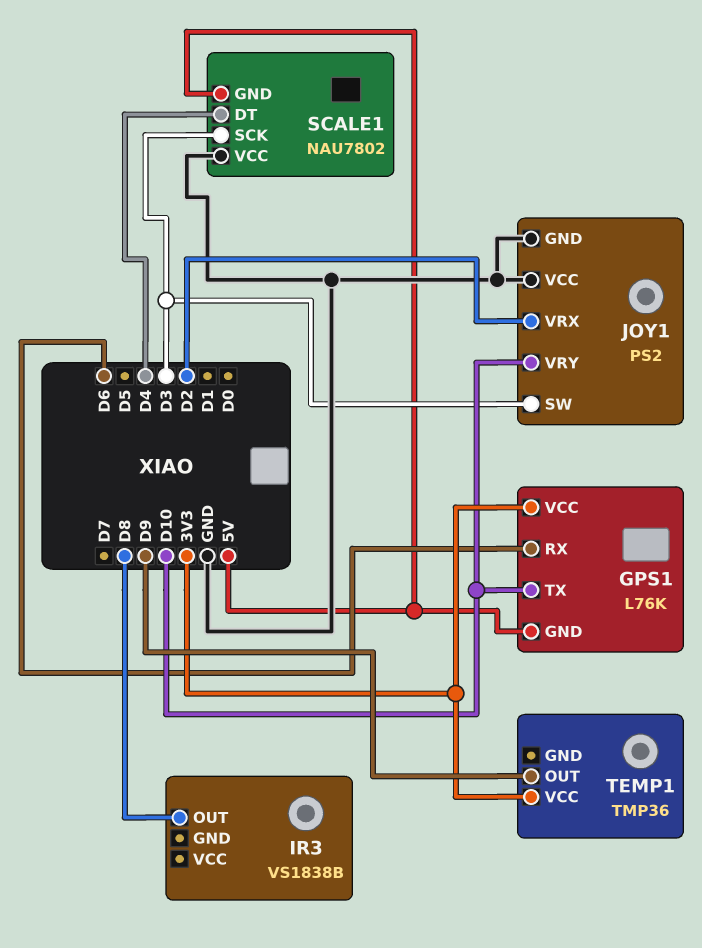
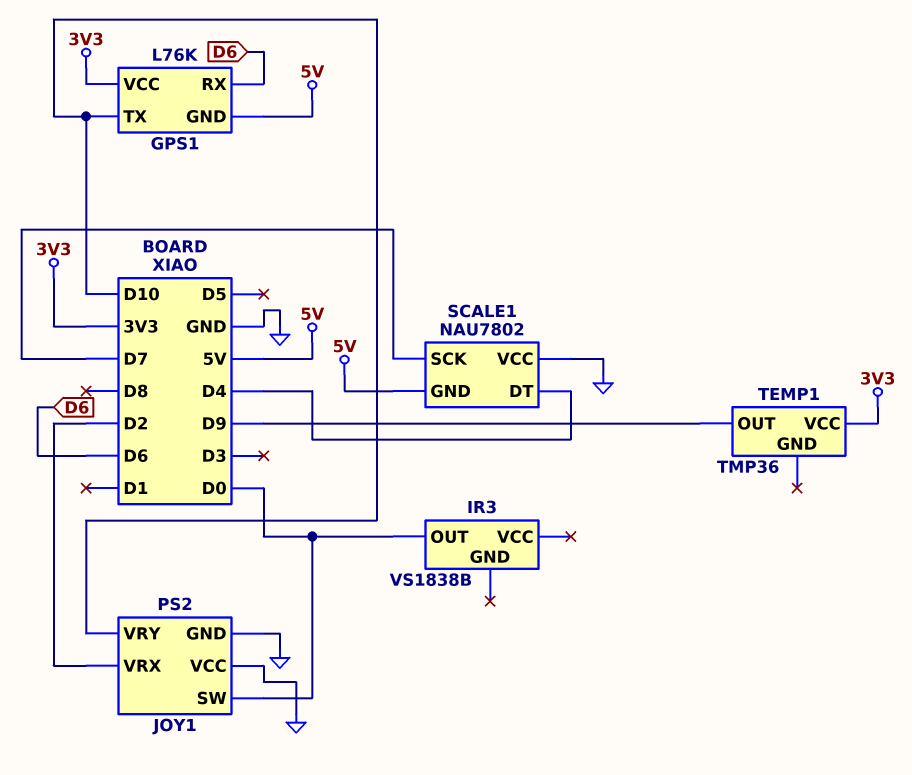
IR3 pin OUT: D8 -> D0
JOY1 pin SW: D3 -> D0
SCALE1 pin SCK: D3 -> D7

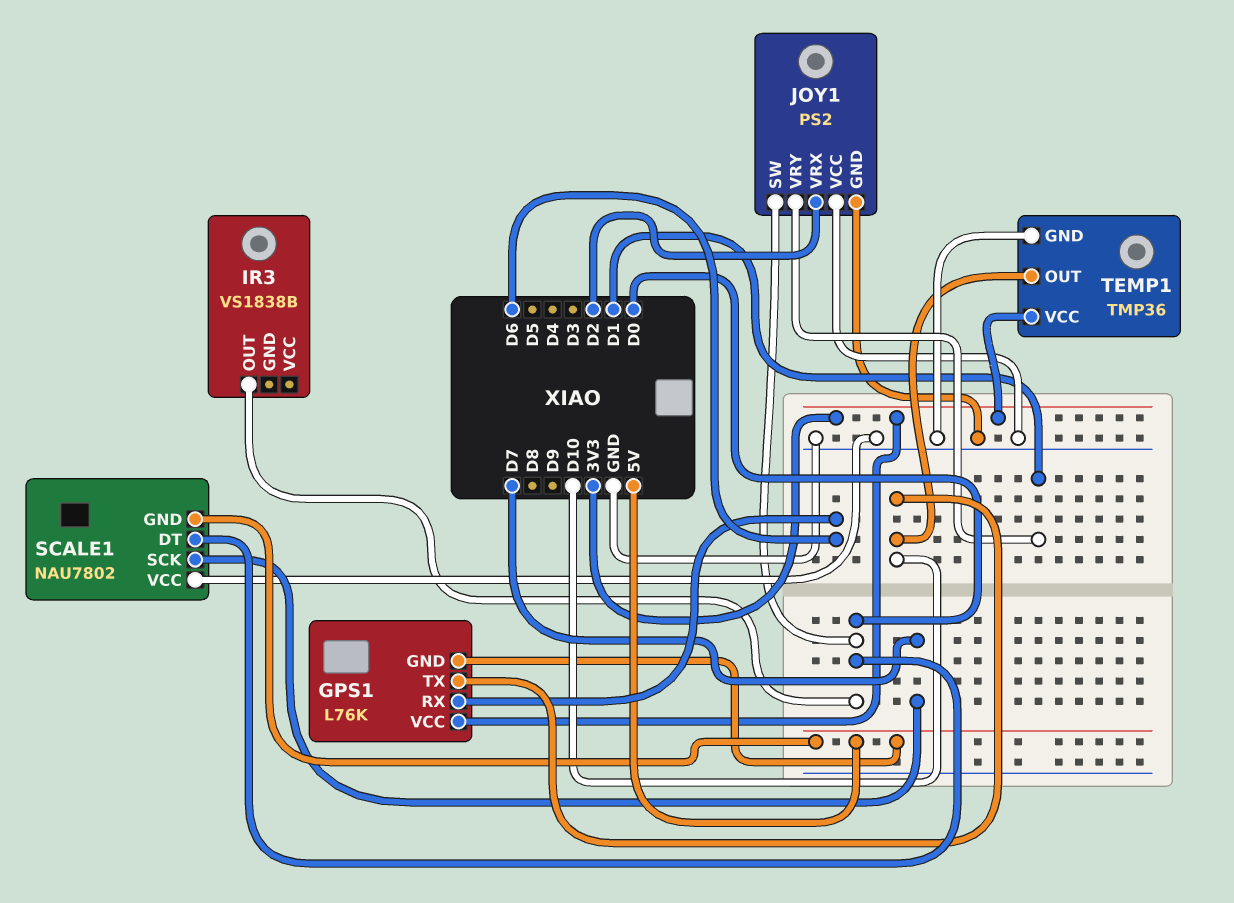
JOY1 pin VRY: D10 -> D1
SCALE1 pin DT: D4 -> D0
TEMP1 pin GND: none -> GND
TEMP1 pin OUT: D9 -> D10

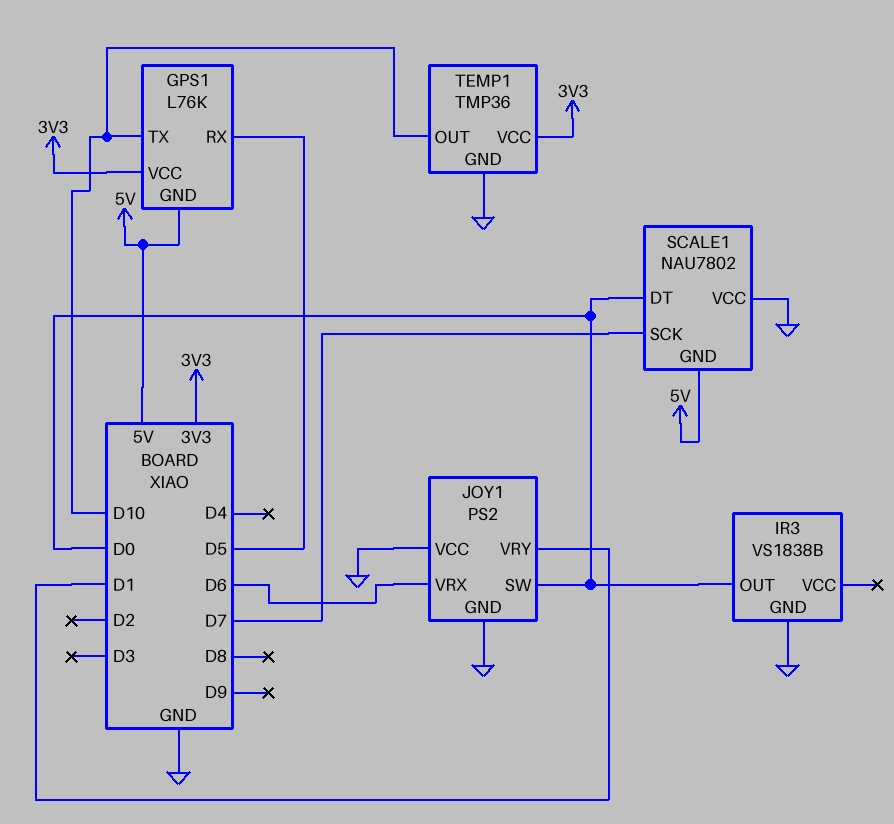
GPS1 pin RX: D6 -> D5
IR3 pin GND: none -> GND
JOY1 pin VRX: D2 -> D6

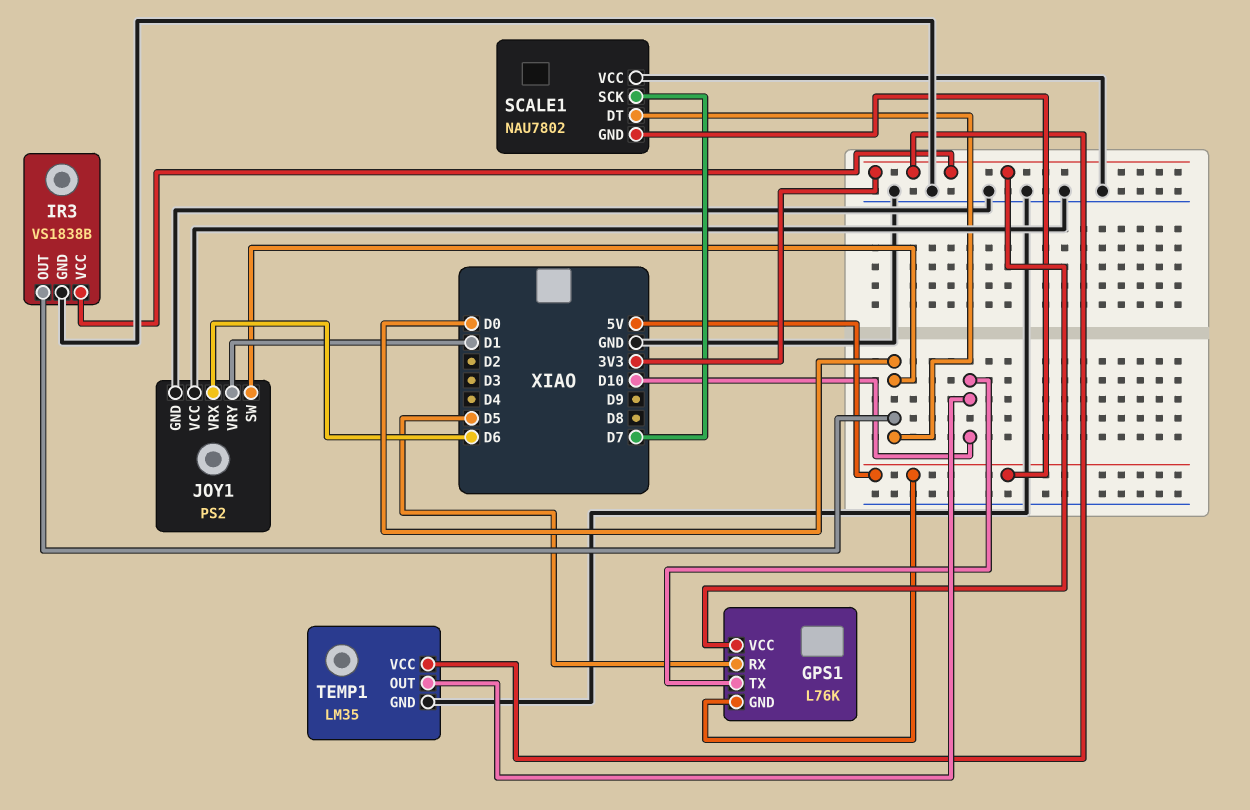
IR3 pin VCC: none -> 3V3
TEMP1: TMP36 -> LM35

